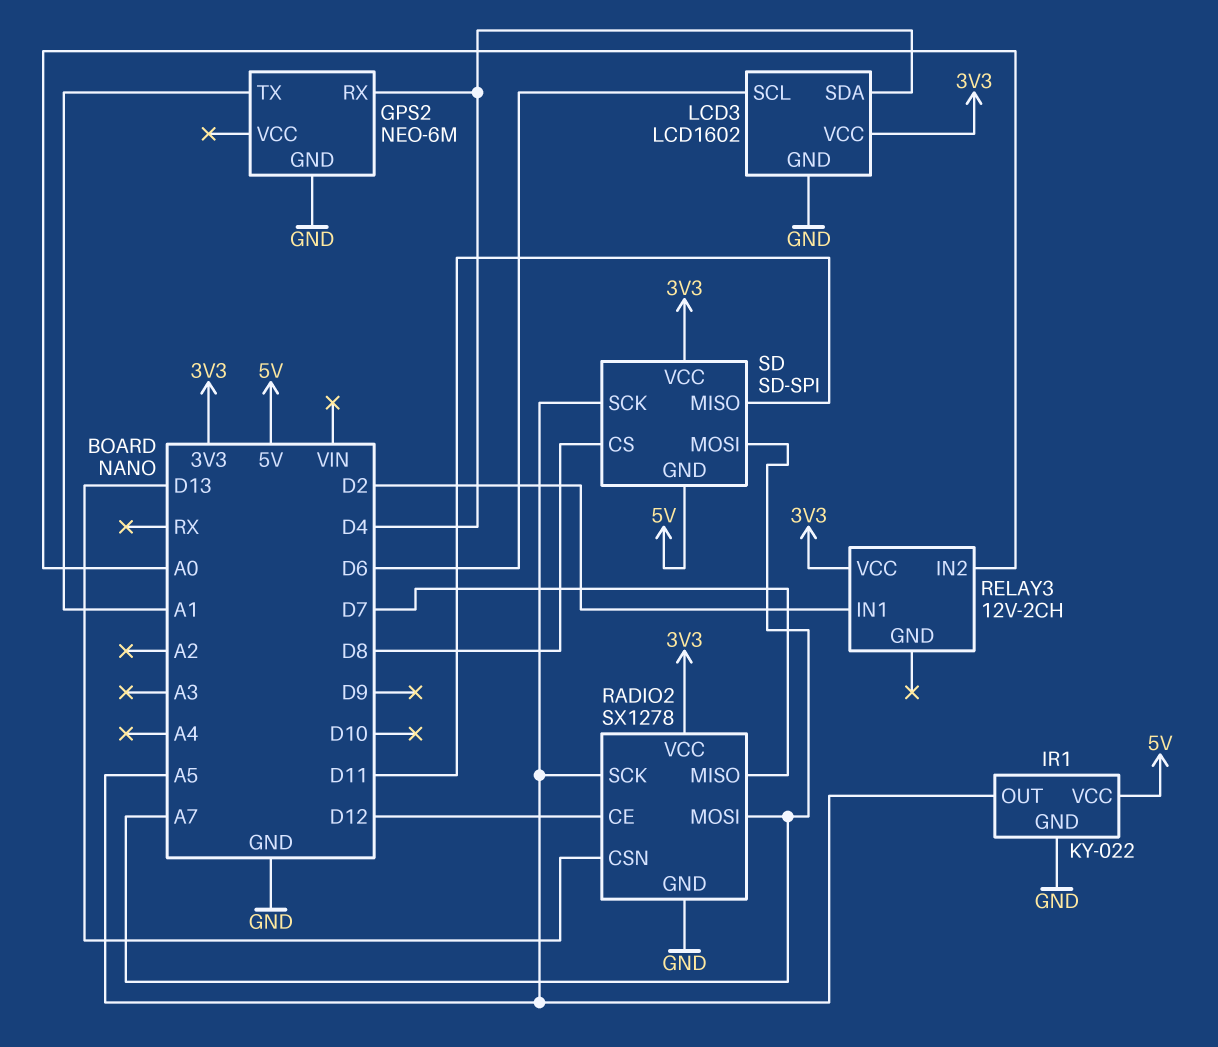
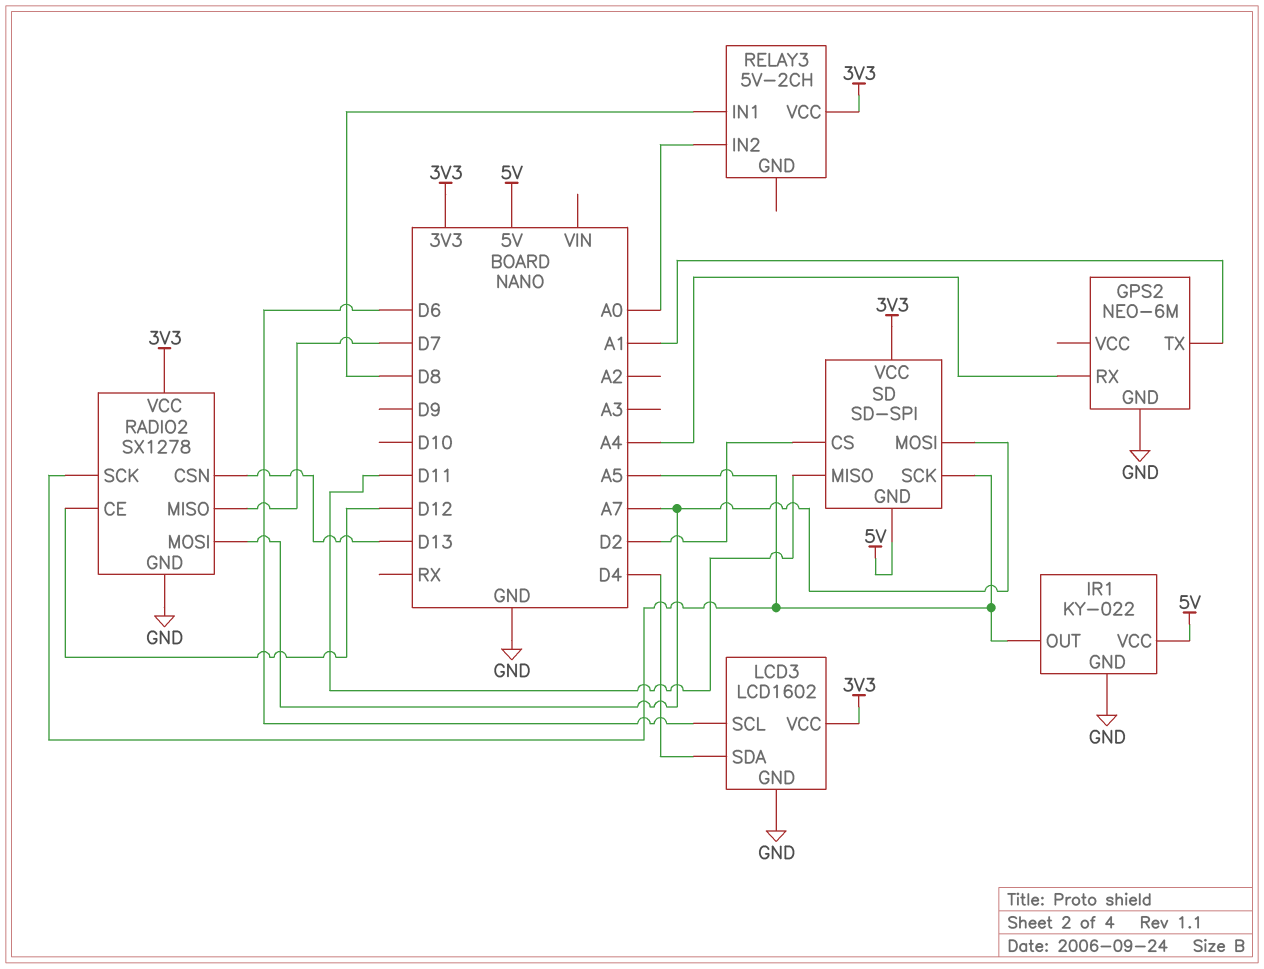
GPS2 pin RX: D4 -> A4
RELAY3: 12V-2CH -> 5V-2CH
RELAY3 pin IN1: D2 -> D8
SD pin CS: D8 -> D2

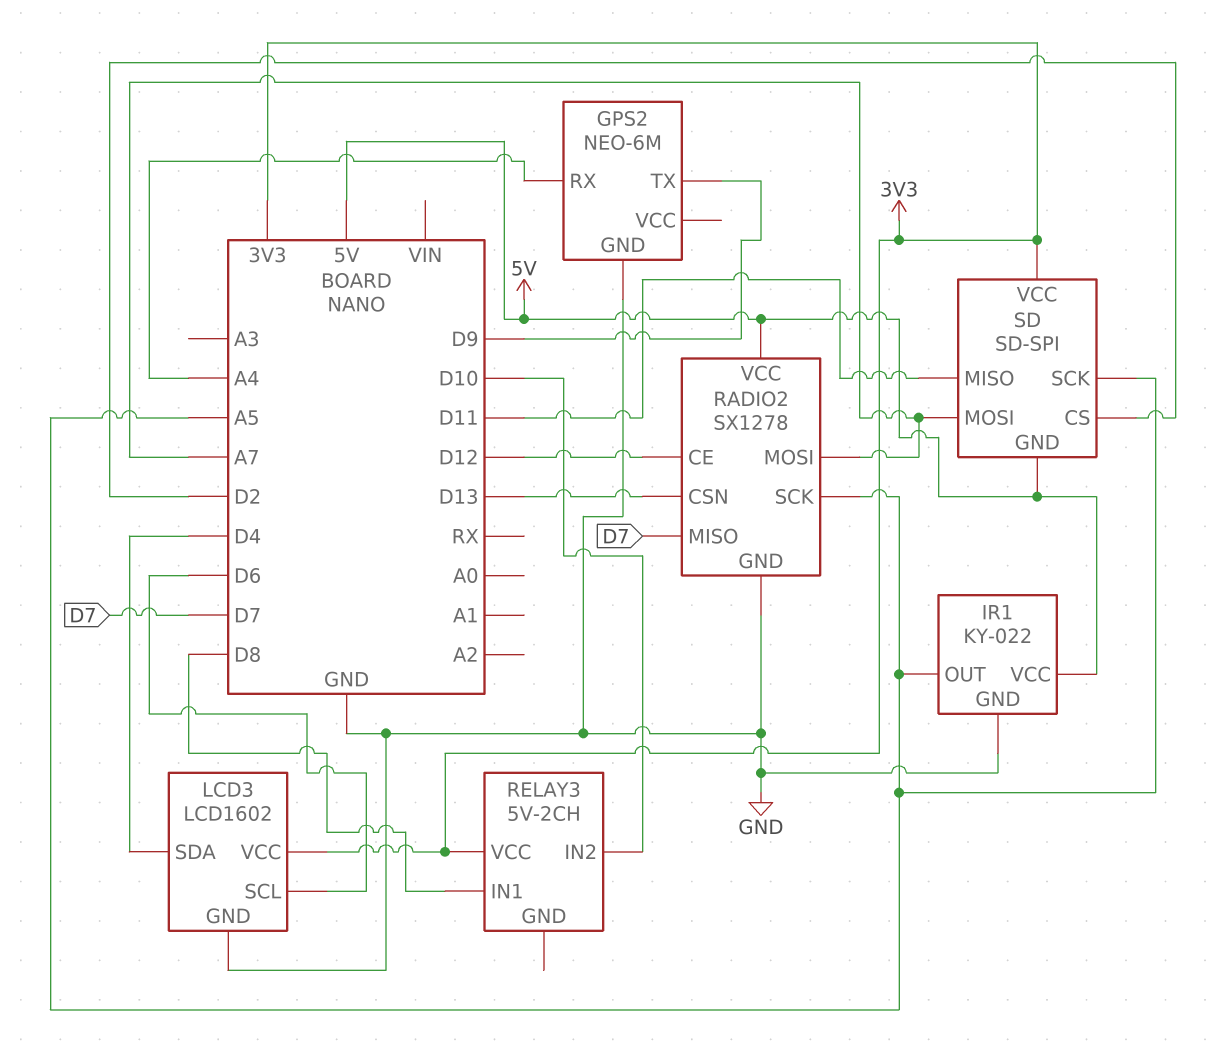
GPS2 pin TX: A1 -> D9
RADIO2 pin VCC: 3V3 -> 5V
RELAY3 pin IN2: A0 -> D10

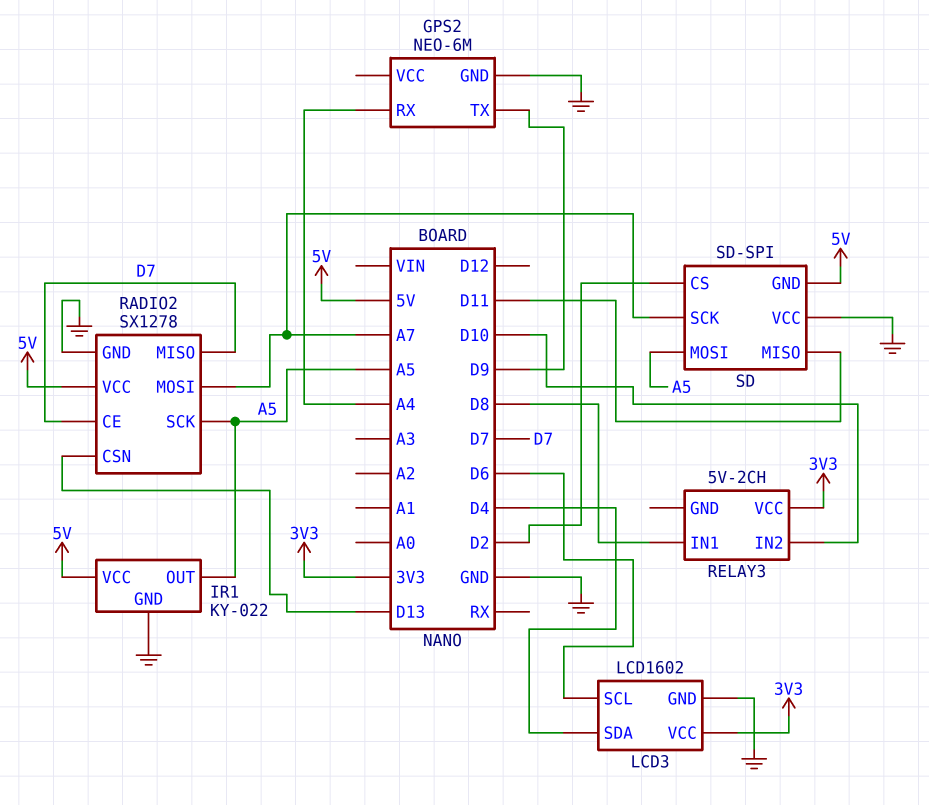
RADIO2 pin CE: D12 -> D7
SD pin MOSI: A7 -> A5
SD pin SCK: A5 -> A7
SD pin VCC: 3V3 -> GND

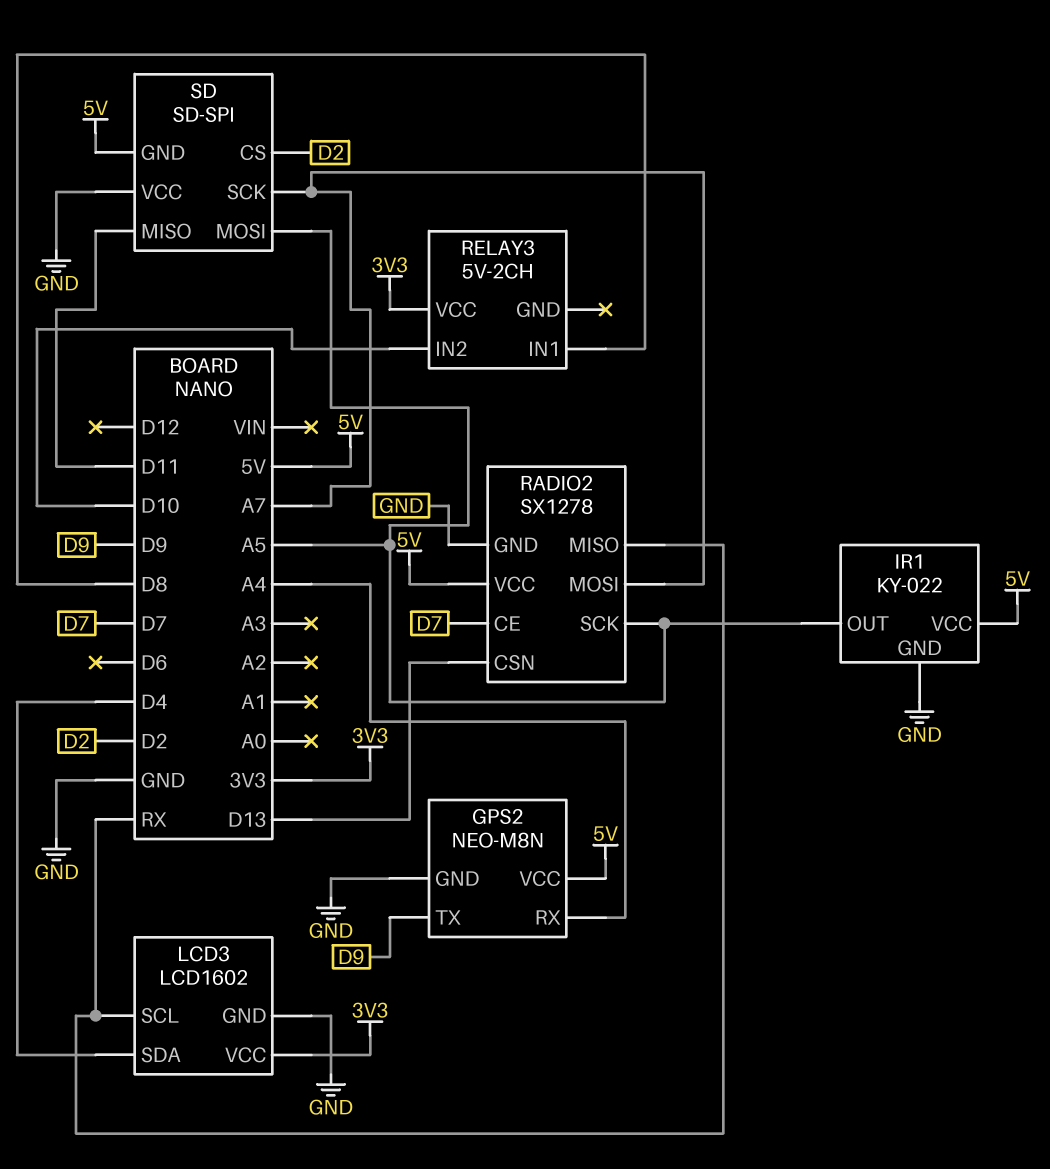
GPS2: NEO-6M -> NEO-M8N
GPS2 pin VCC: none -> 5V
LCD3 pin SCL: D6 -> RX
RADIO2 pin MISO: D7 -> RX

